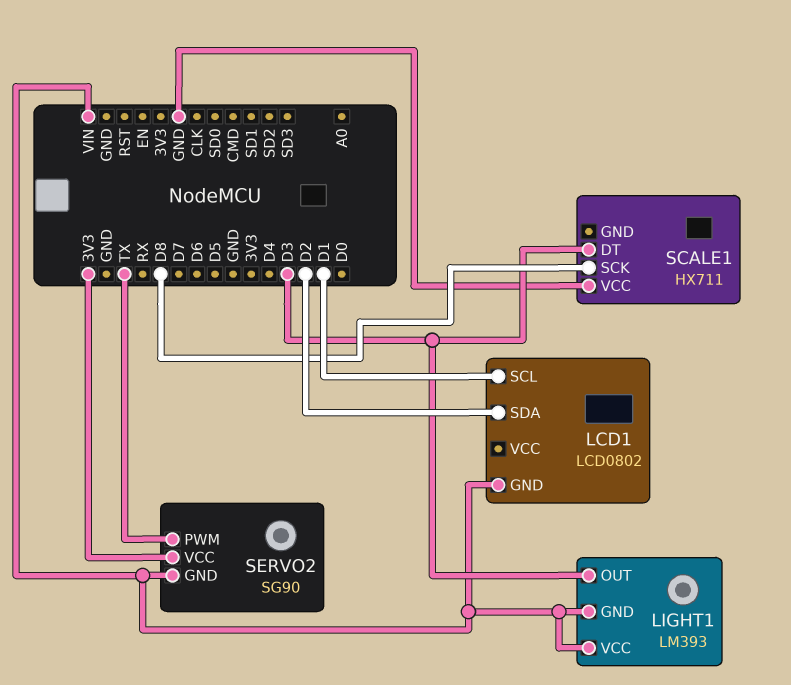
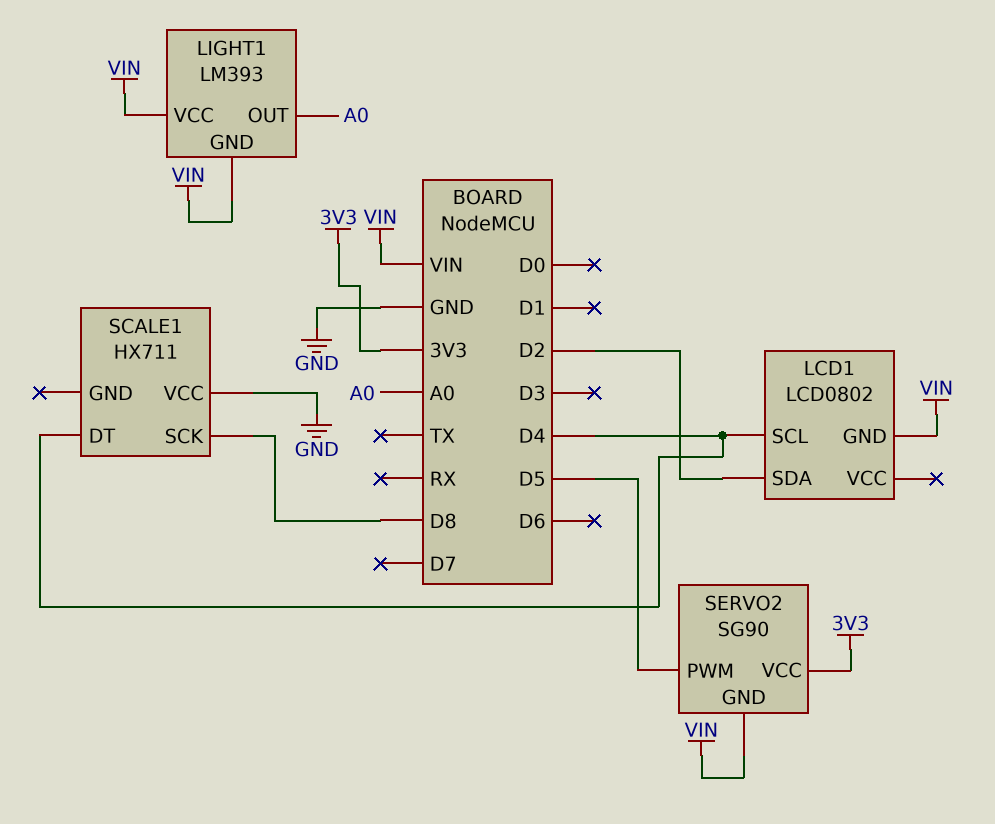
LCD1 pin SCL: D1 -> D4
LIGHT1 pin OUT: D3 -> A0
SCALE1 pin DT: D3 -> D4
SERVO2 pin PWM: TX -> D5

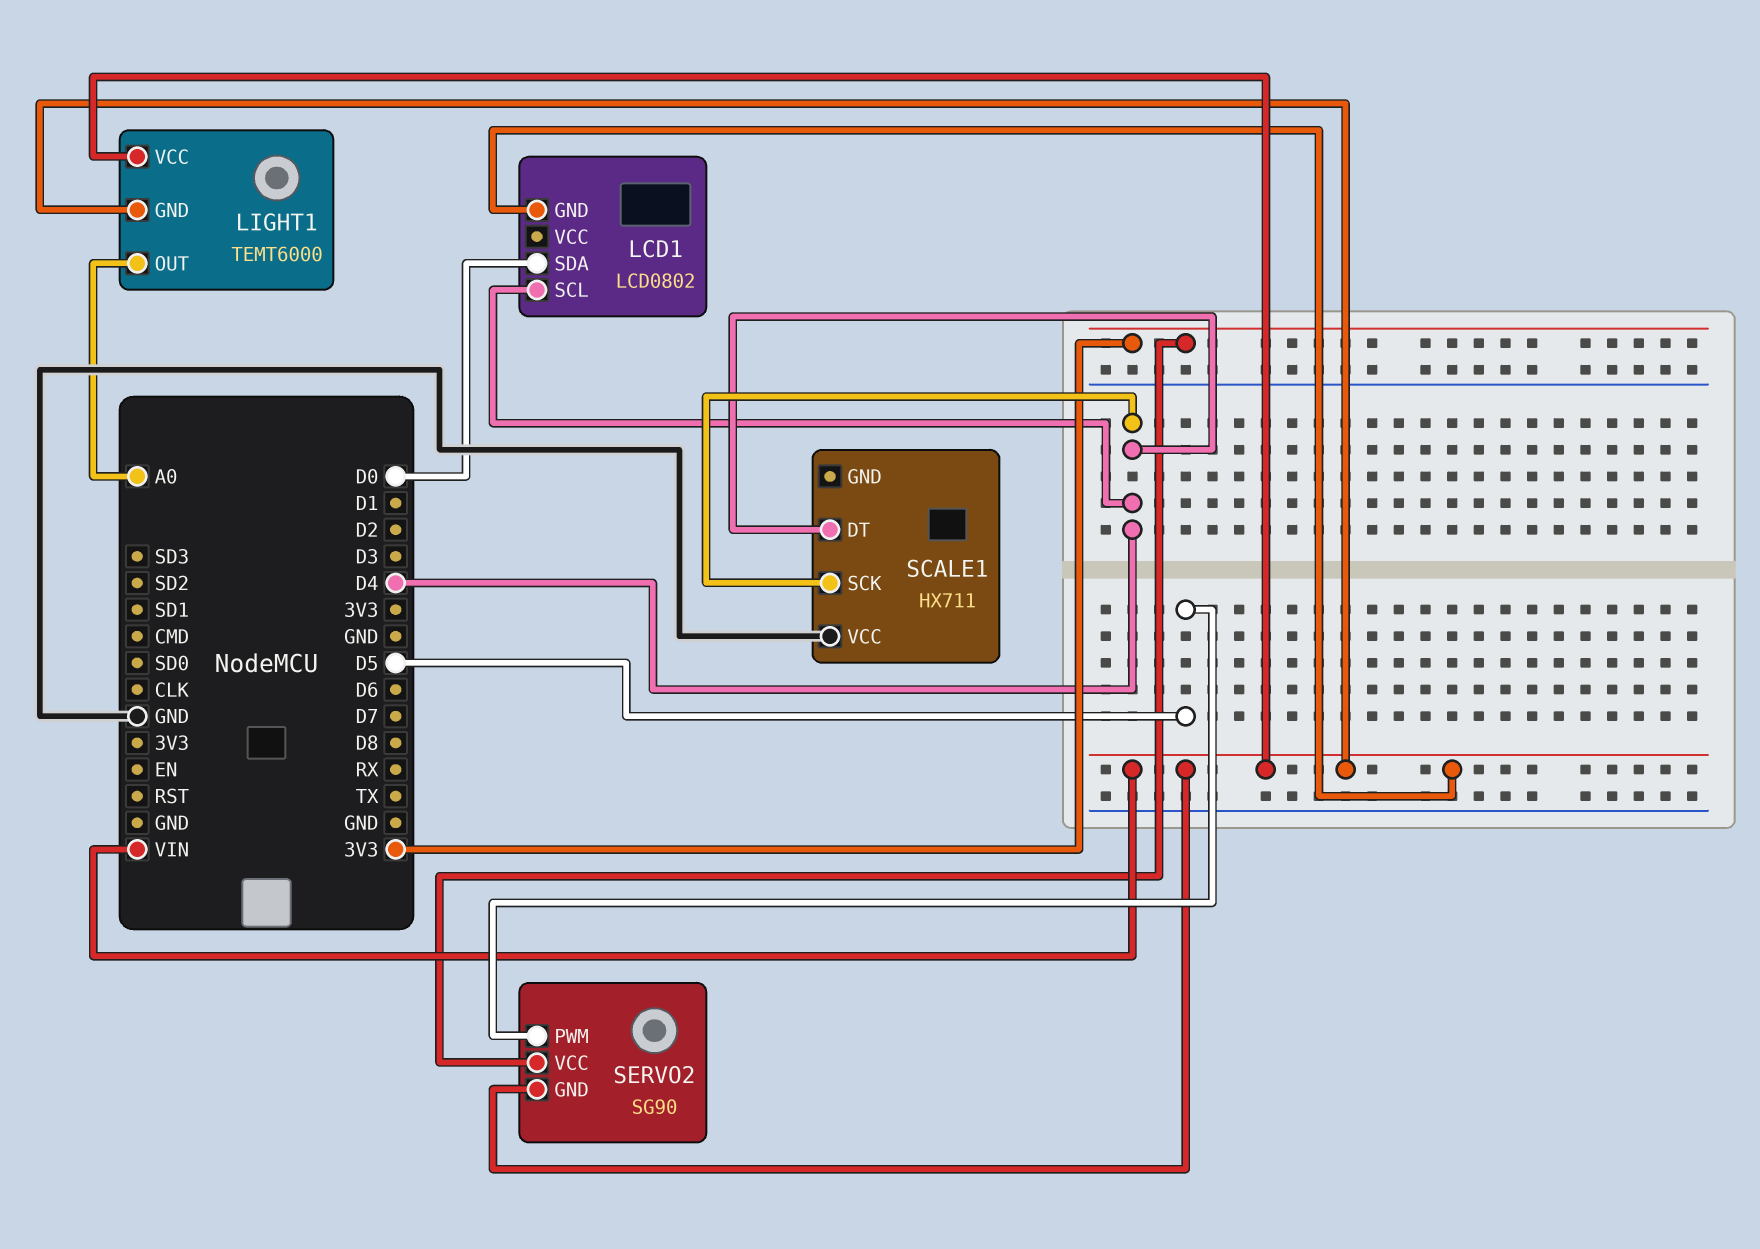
LCD1 pin SDA: D2 -> D0
LIGHT1: LM393 -> TEMT6000
SCALE1 pin SCK: D8 -> D4

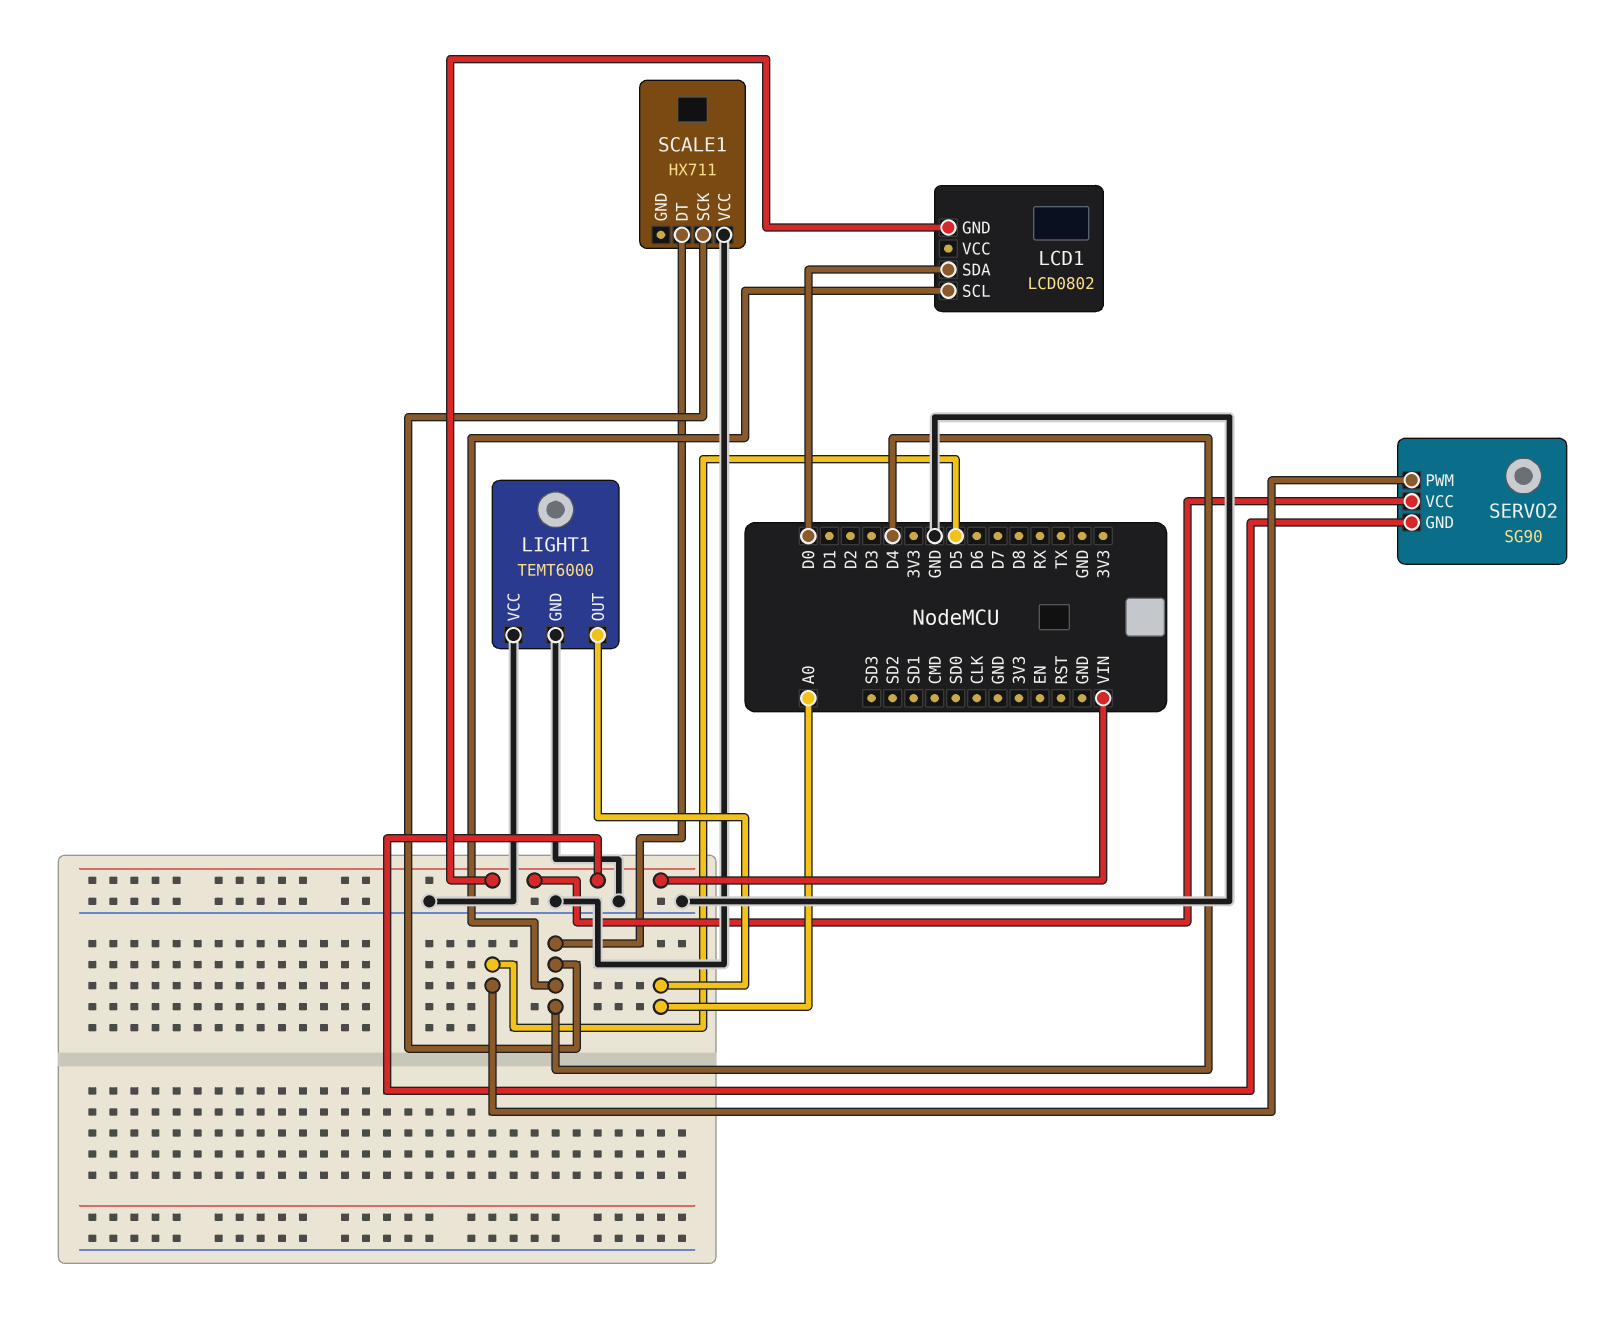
LIGHT1 pin GND: VIN -> GND
LIGHT1 pin VCC: VIN -> GND
SERVO2 pin VCC: 3V3 -> VIN

